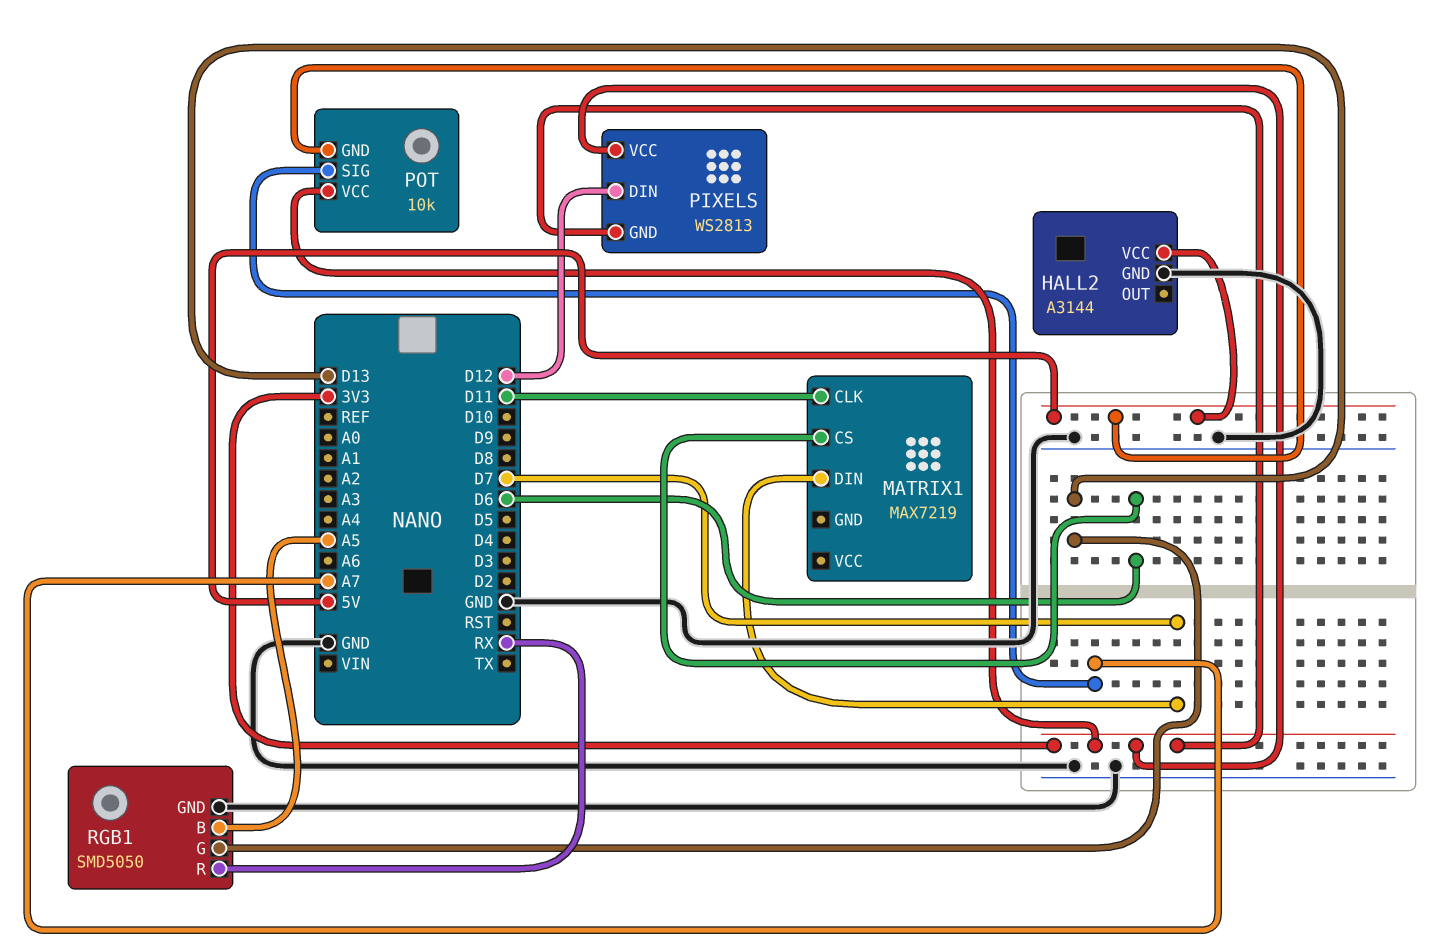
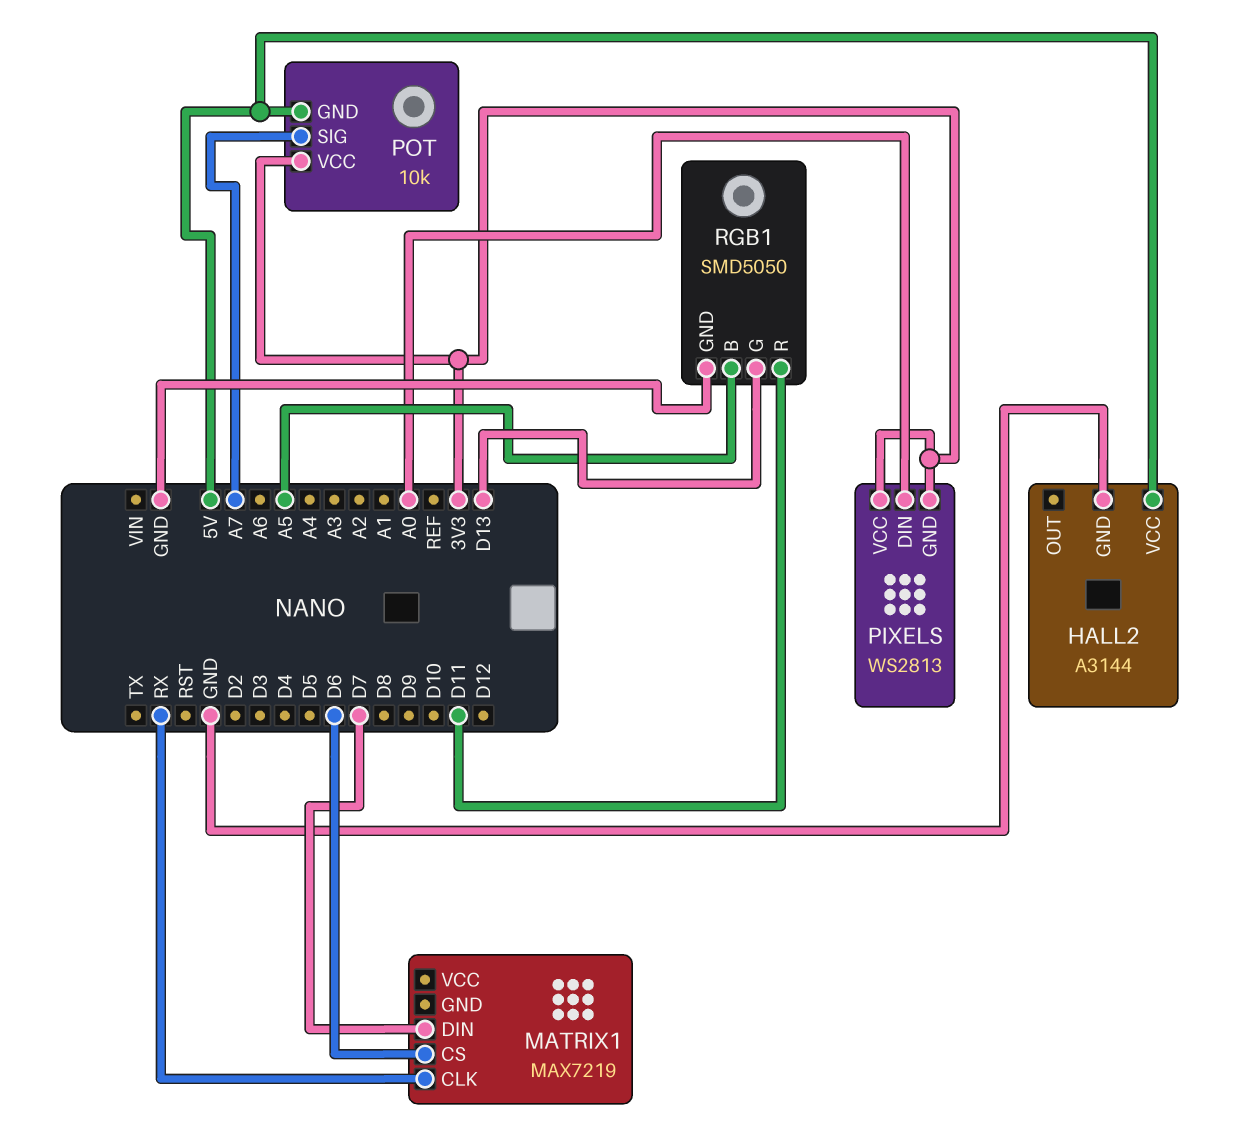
MATRIX1 pin CLK: D11 -> RX
PIXELS pin DIN: D12 -> A0
RGB1 pin R: RX -> D11

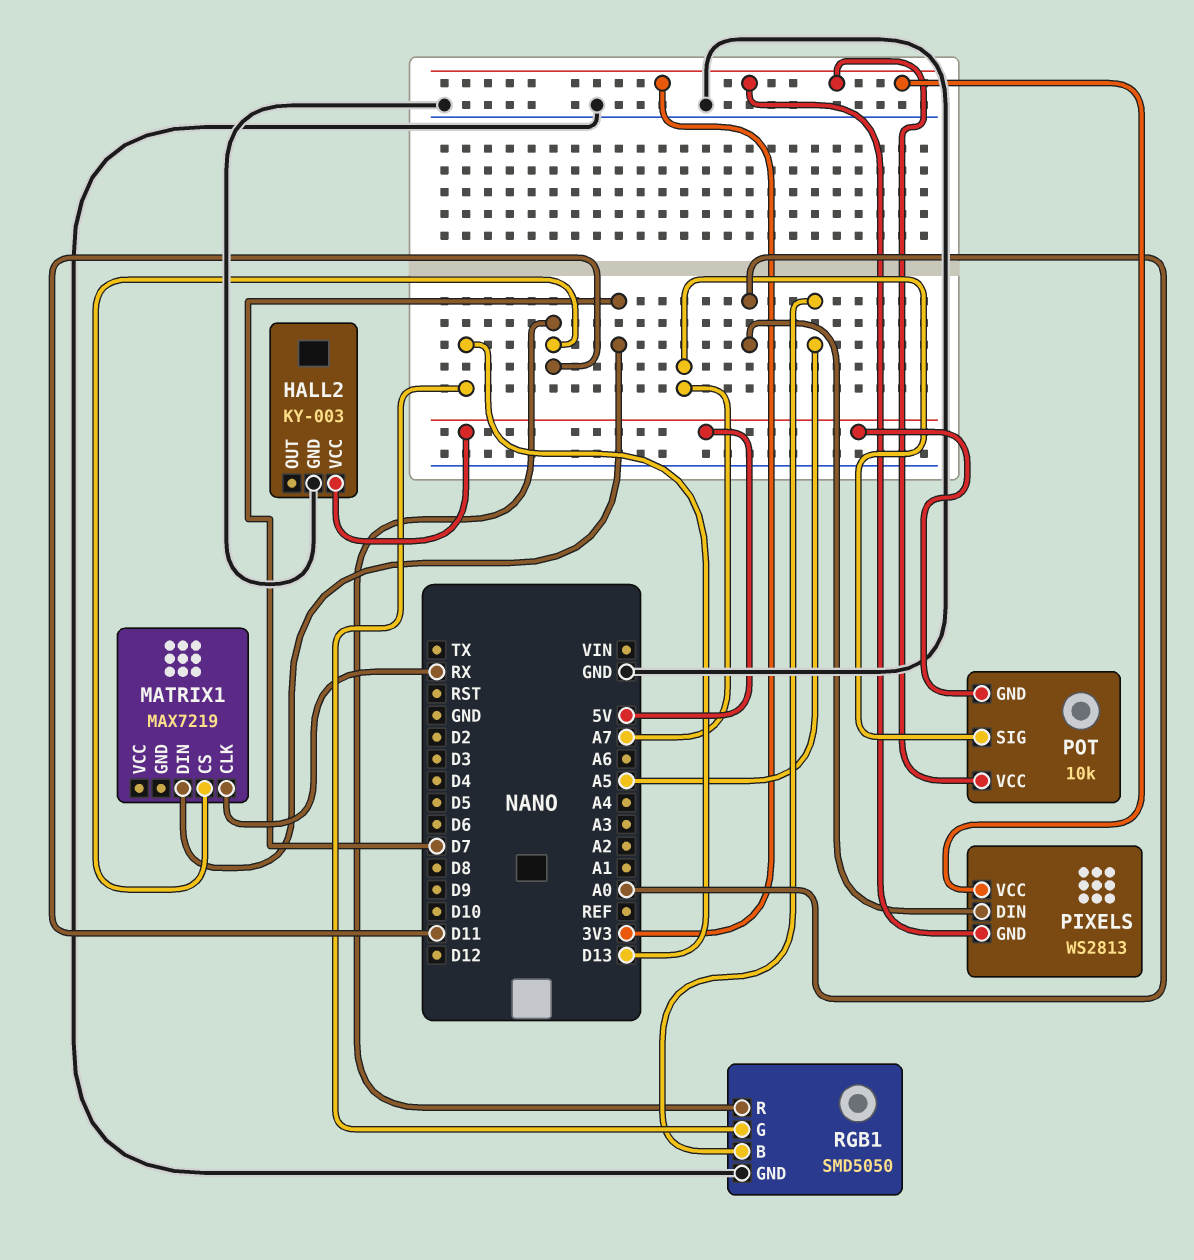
HALL2: A3144 -> KY-003
MATRIX1 pin CS: D6 -> D11

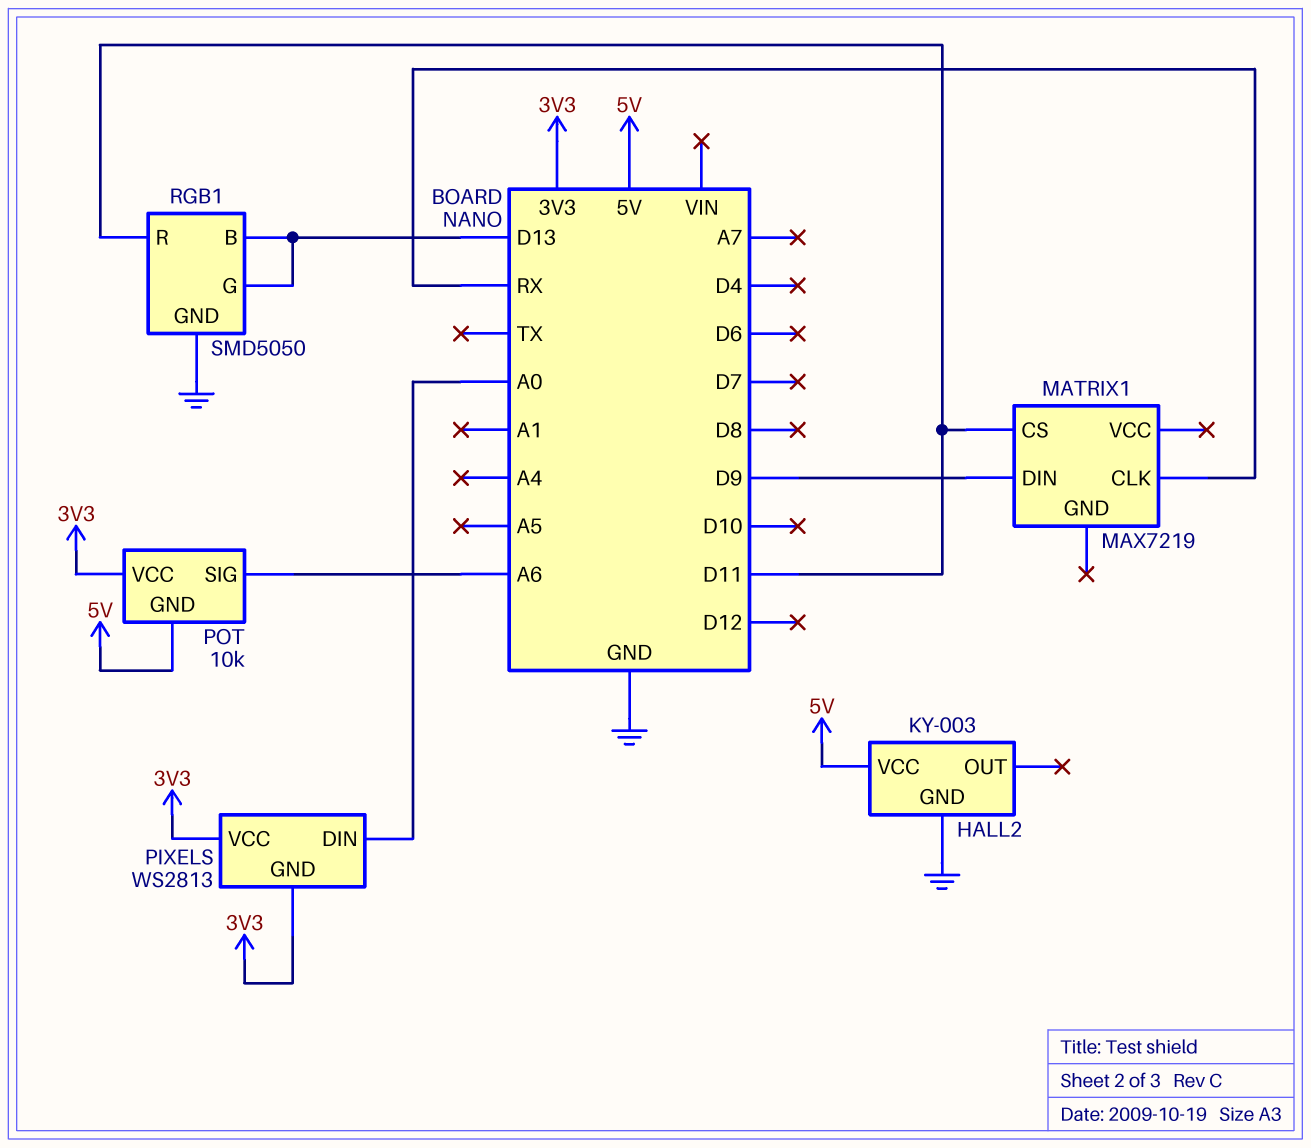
MATRIX1 pin DIN: D7 -> D9
POT pin SIG: A7 -> A6
RGB1 pin B: A5 -> D13

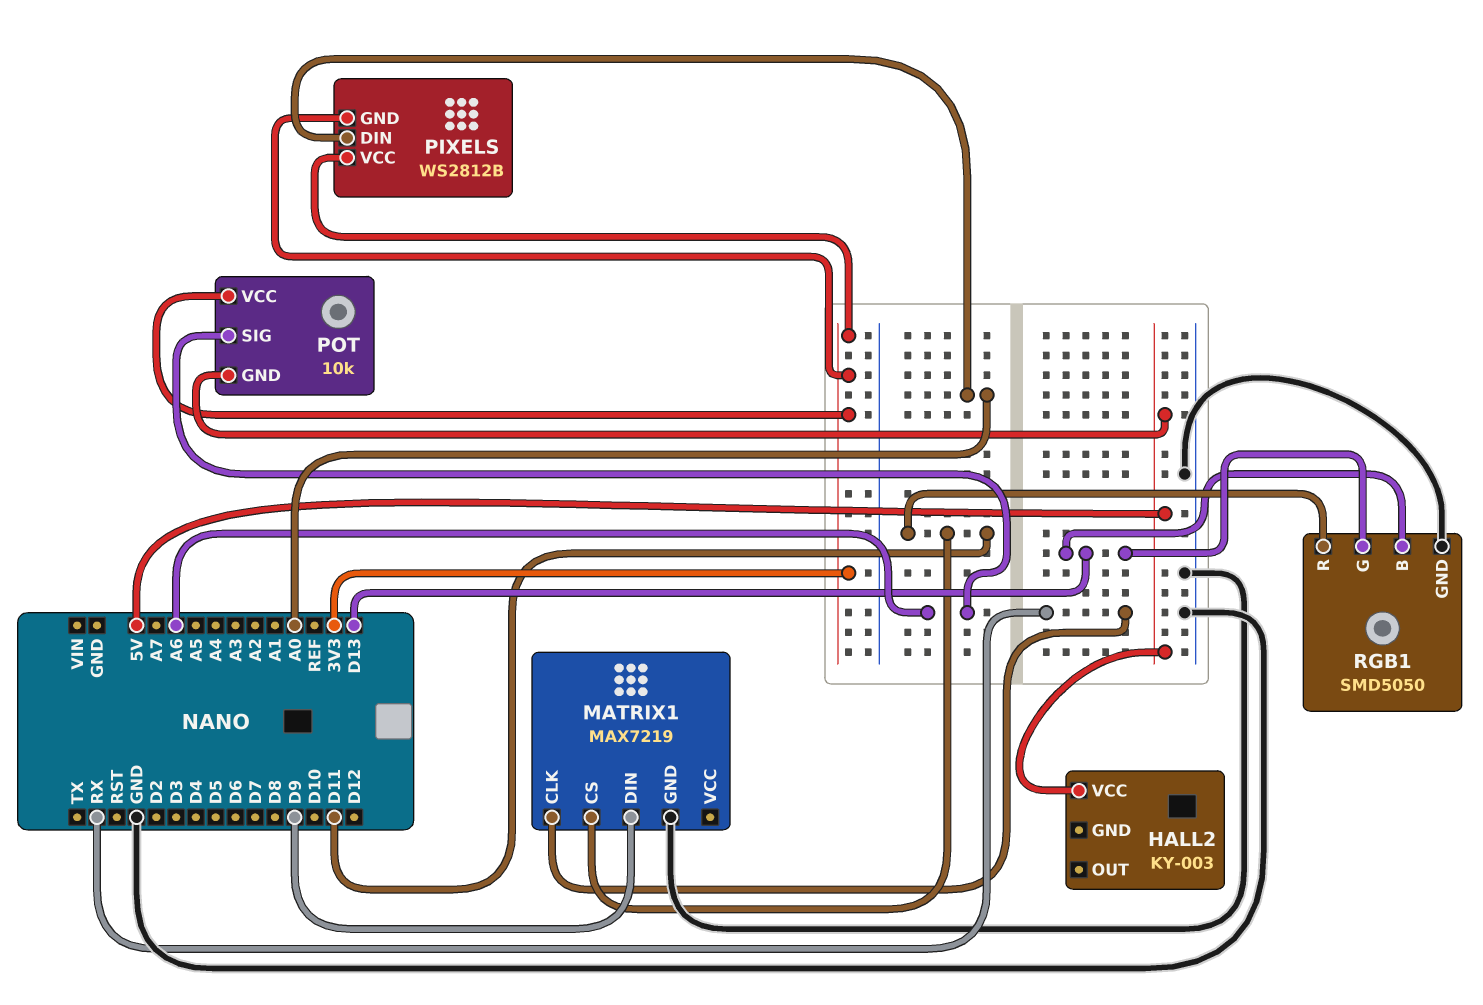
HALL2 pin GND: GND -> none
MATRIX1 pin GND: none -> GND
PIXELS: WS2813 -> WS2812B

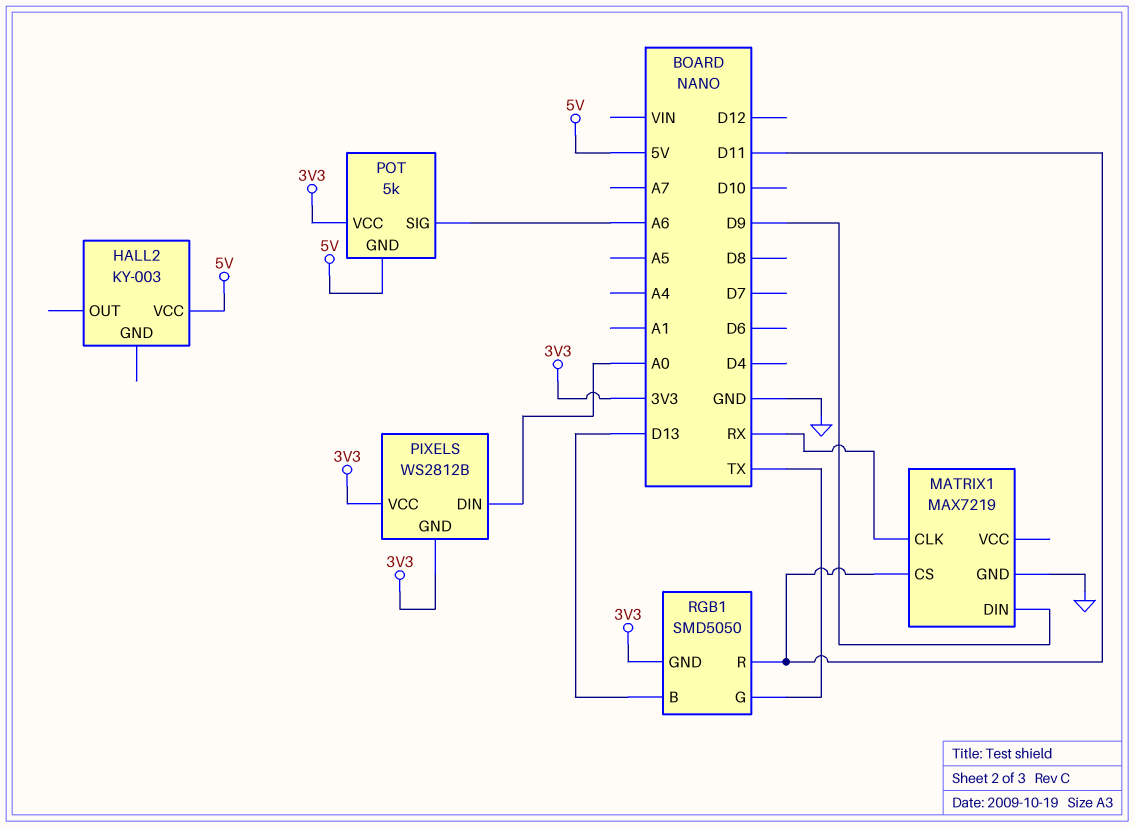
POT: 10k -> 5k
RGB1 pin G: D13 -> TX
RGB1 pin GND: GND -> 3V3

